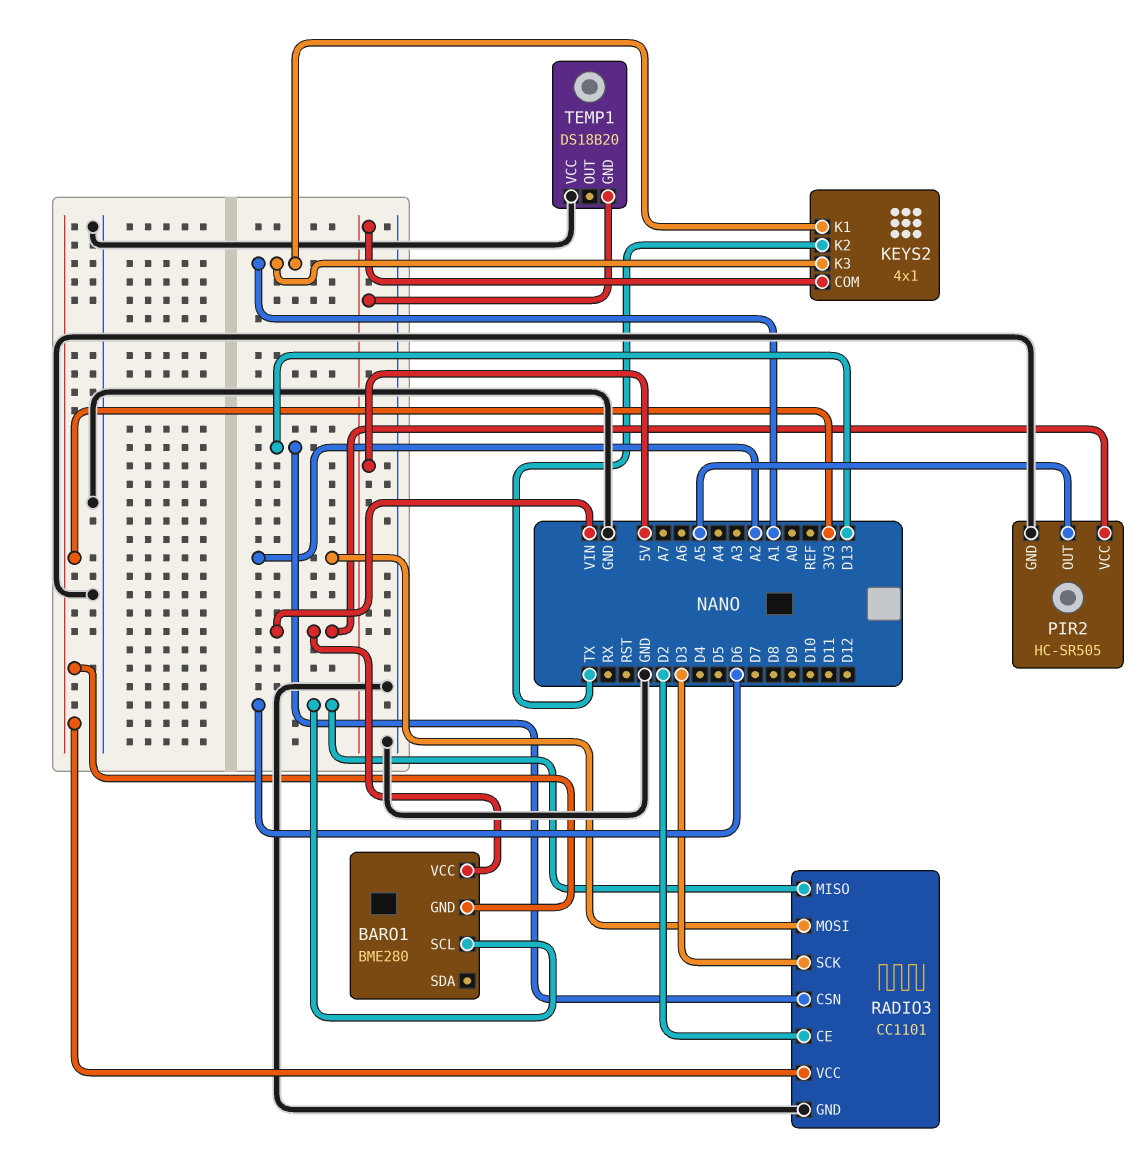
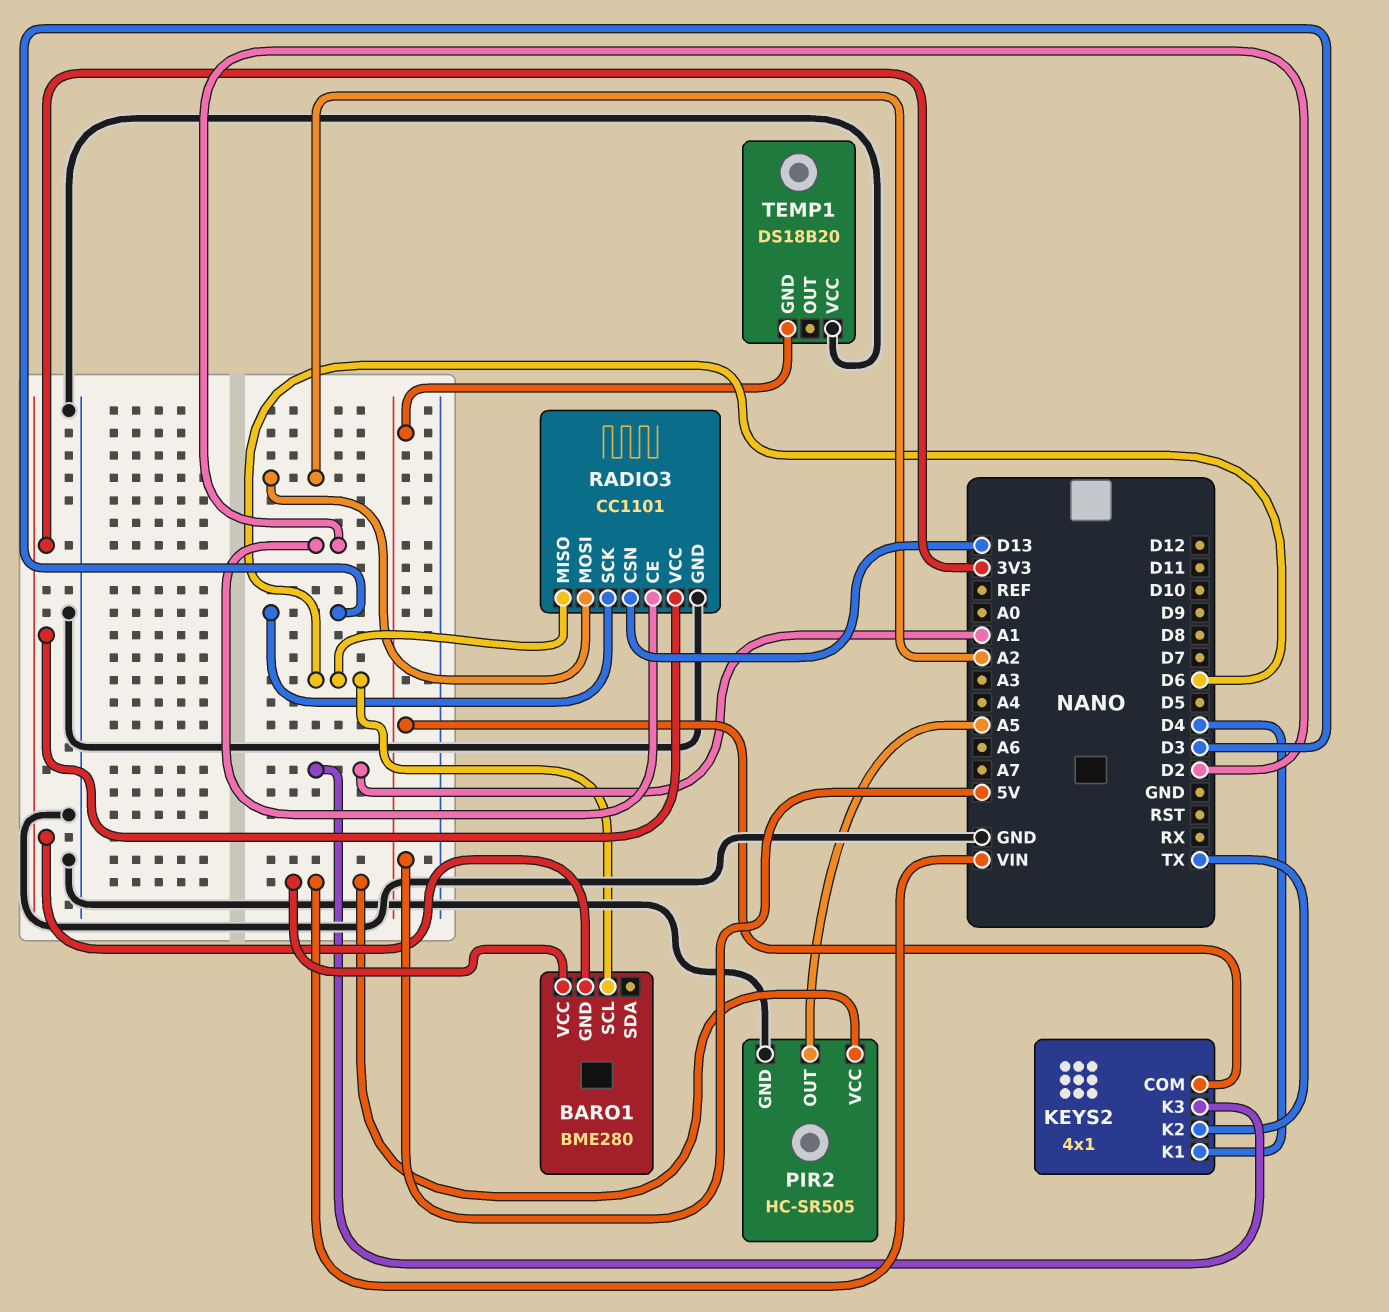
KEYS2 pin K1: A1 -> D4

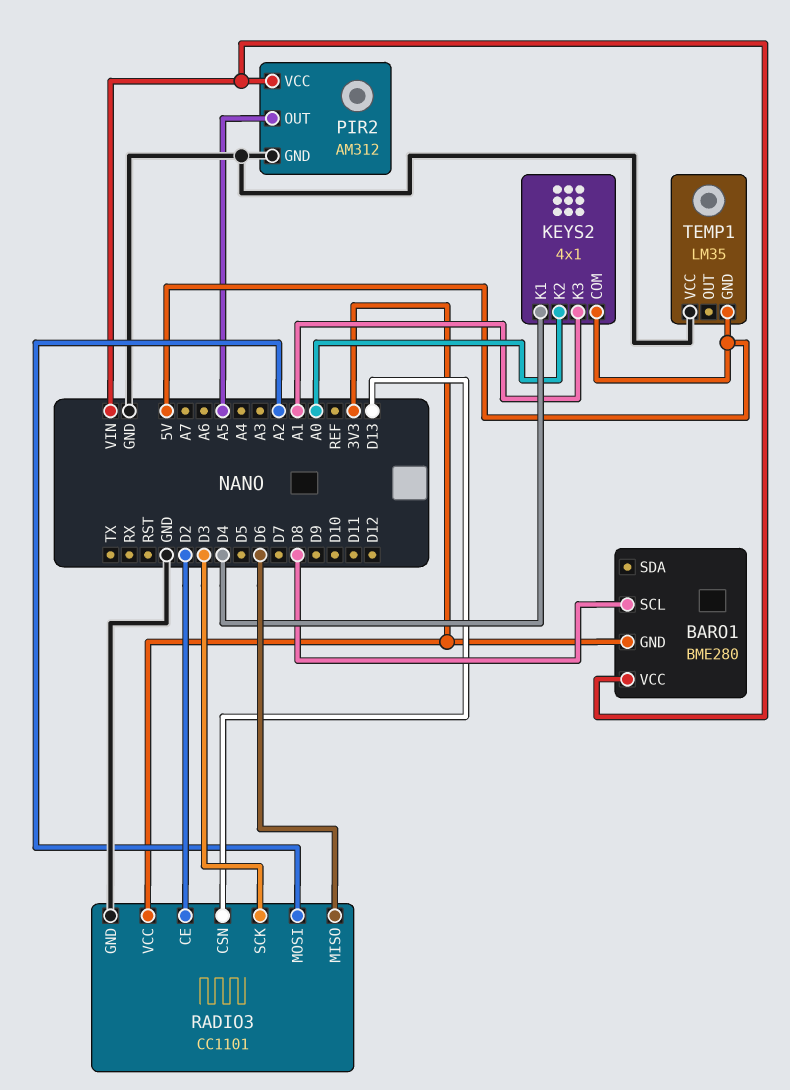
BARO1 pin SCL: D6 -> D8
KEYS2 pin K2: TX -> A0
PIR2: HC-SR505 -> AM312
TEMP1: DS18B20 -> LM35

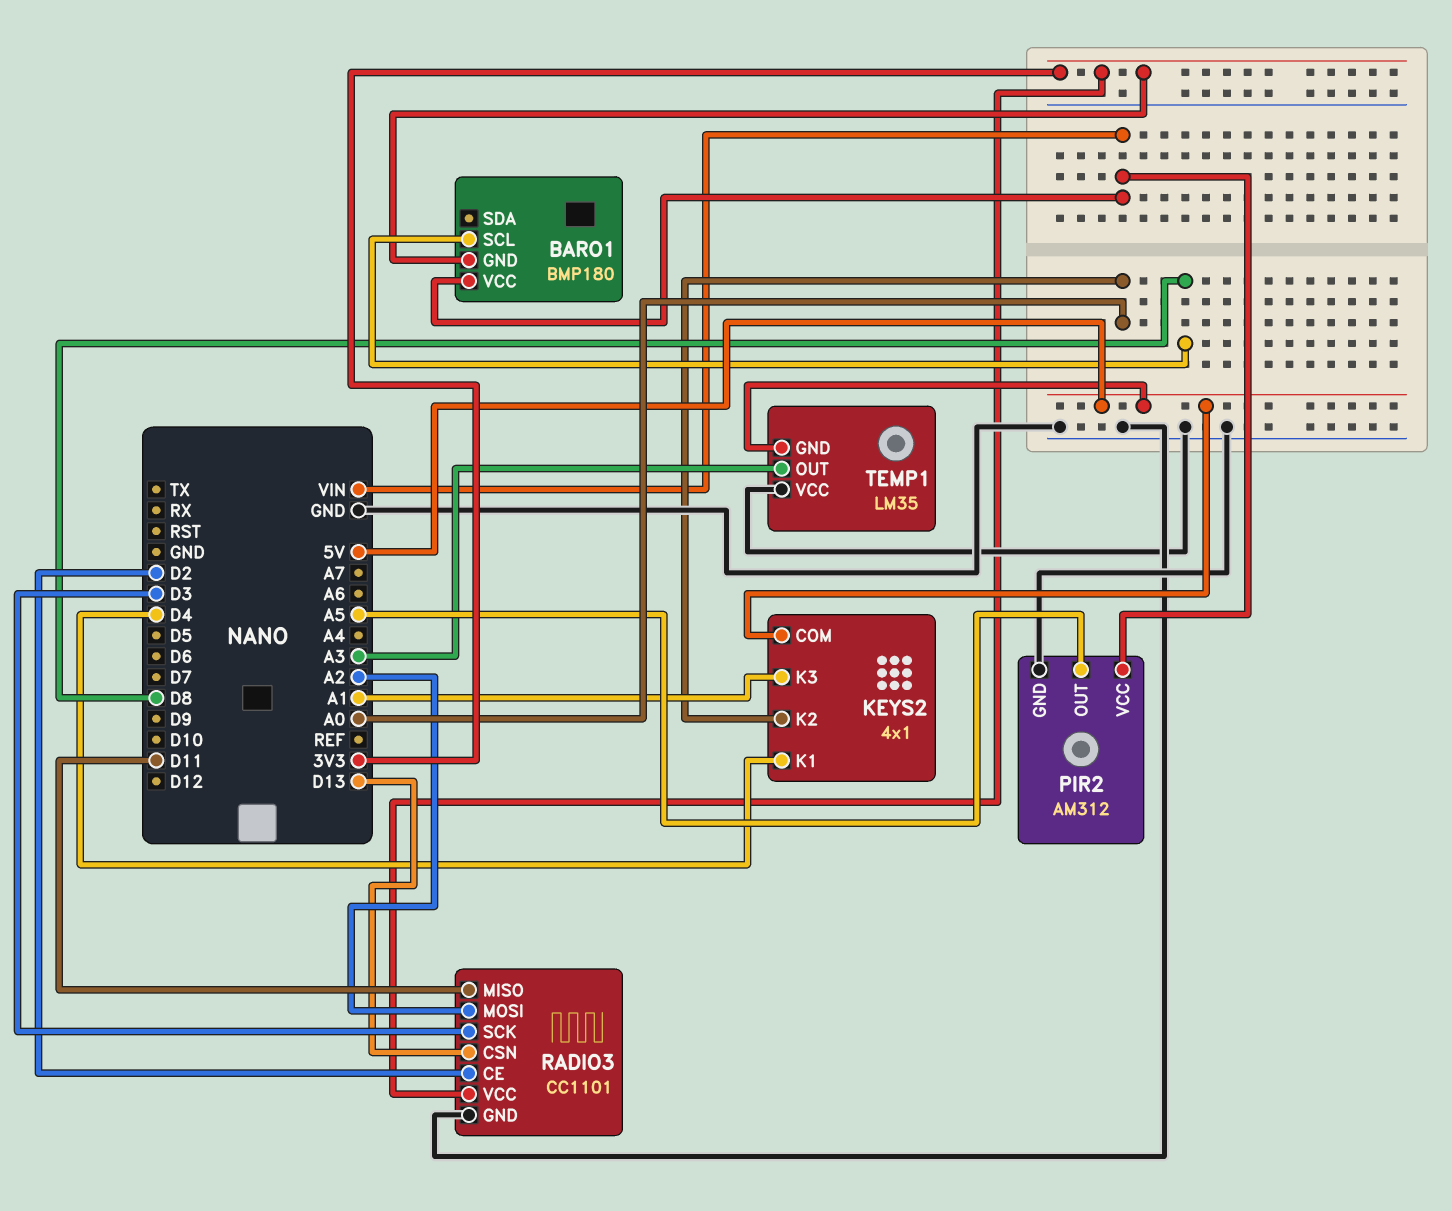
BARO1: BME280 -> BMP180
RADIO3 pin MISO: D6 -> D11
TEMP1 pin OUT: none -> A3

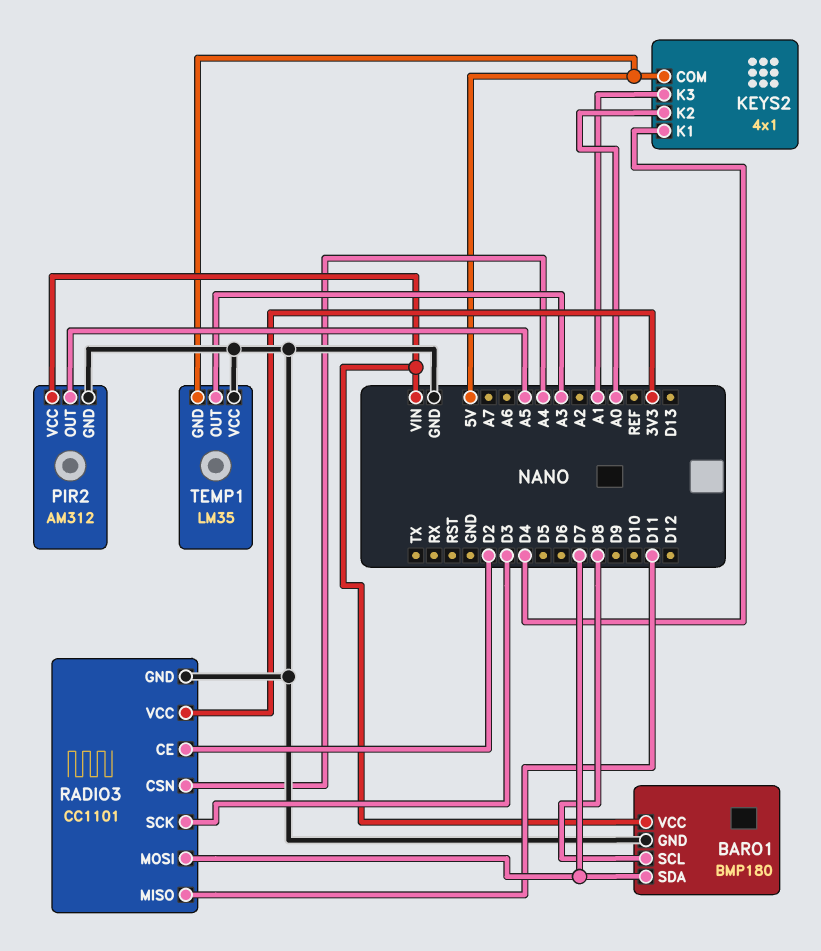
BARO1 pin GND: 3V3 -> GND
BARO1 pin SDA: none -> D7
RADIO3 pin CSN: D13 -> A4
RADIO3 pin MOSI: A2 -> D7

